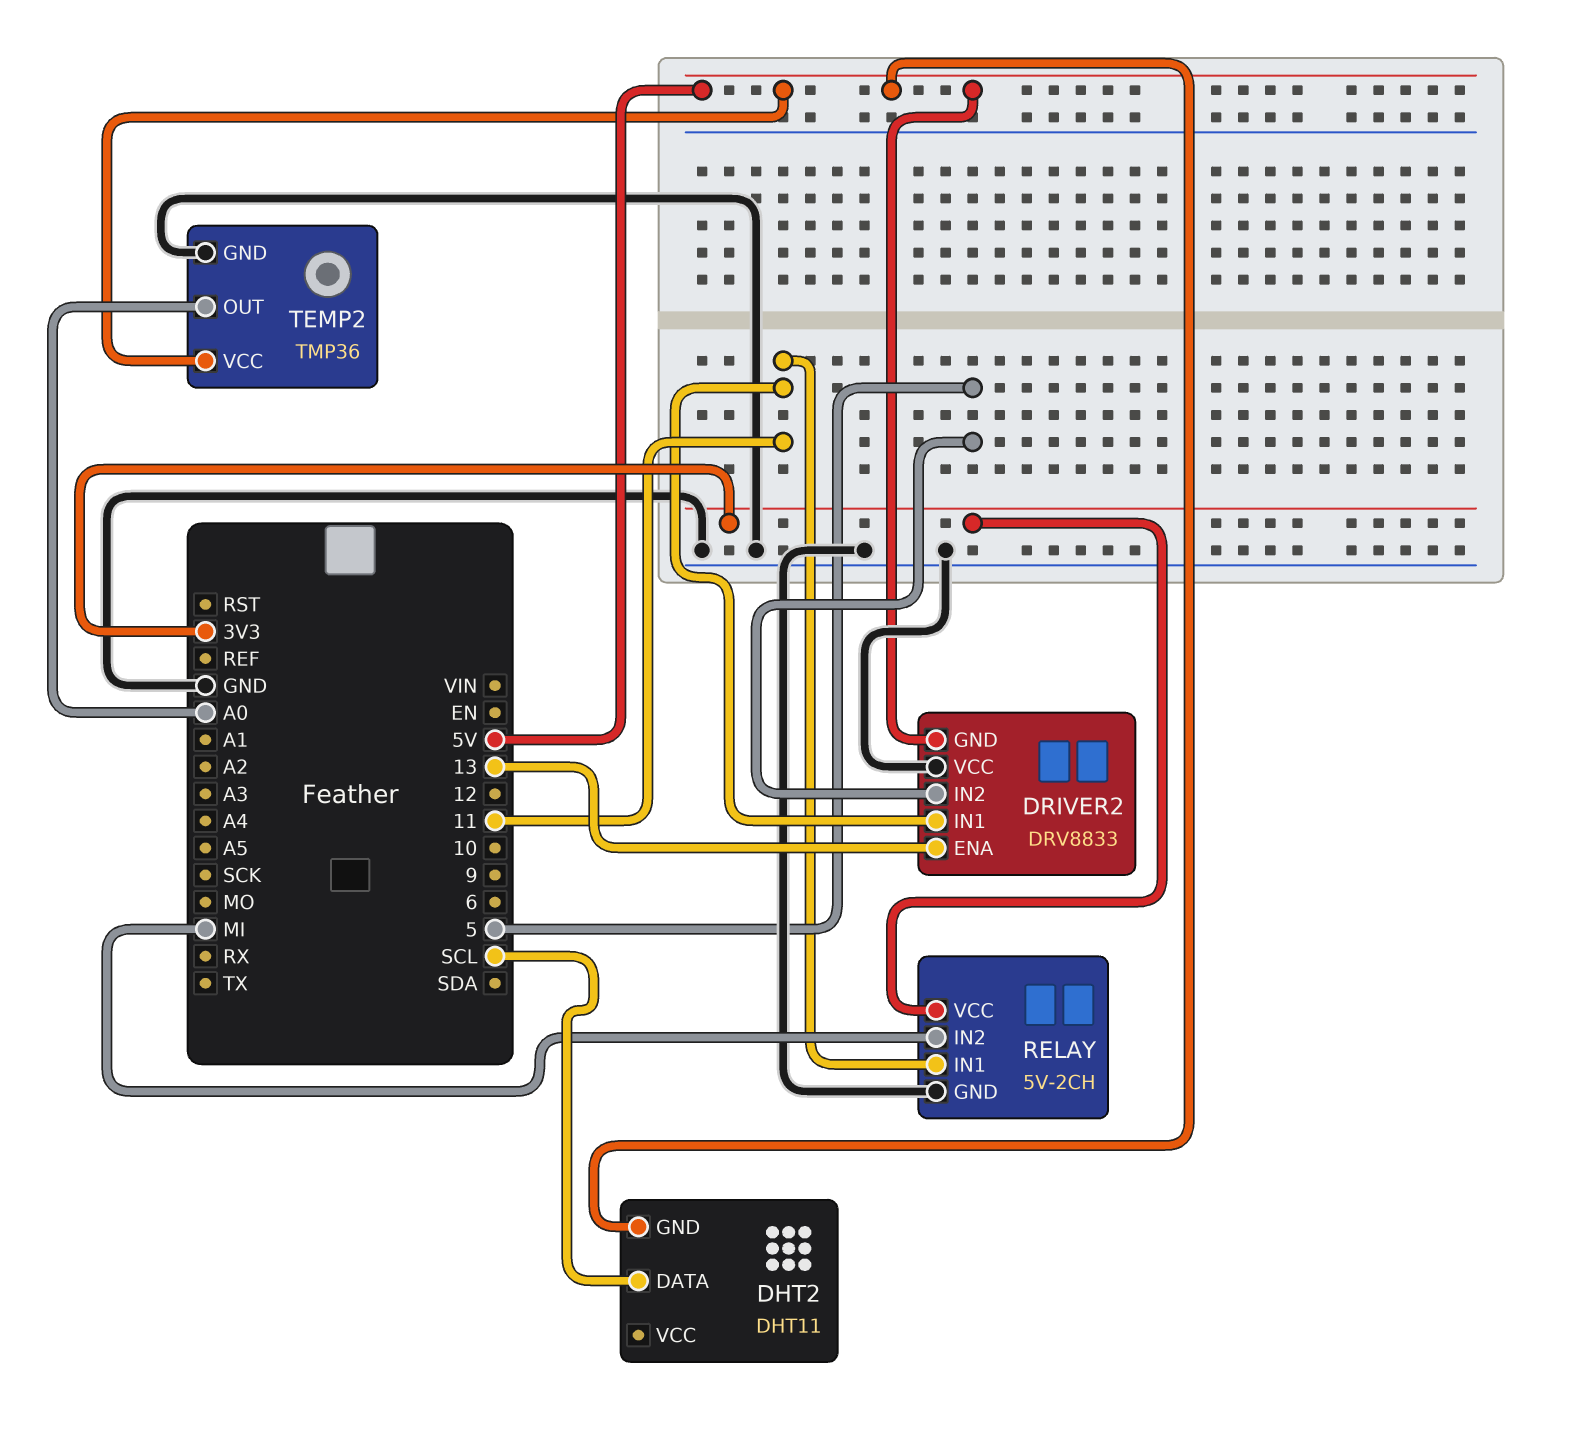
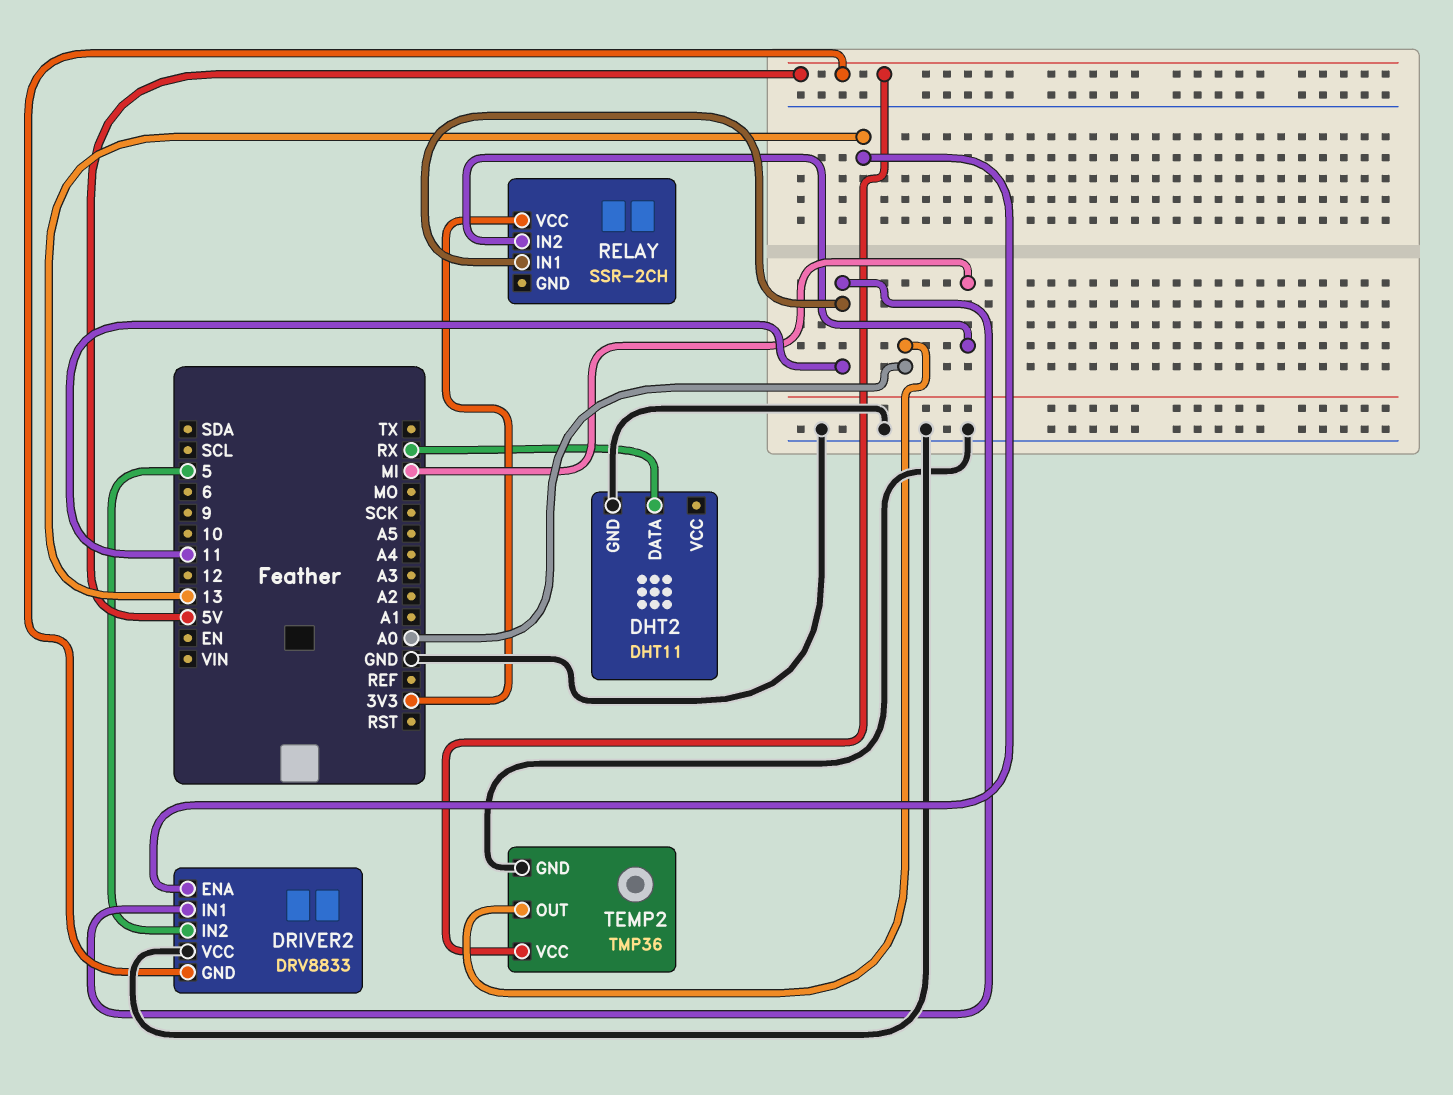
DHT2 pin DATA: SCL -> RX
DHT2 pin GND: 5V -> GND
RELAY: 5V-2CH -> SSR-2CH
RELAY pin GND: GND -> none

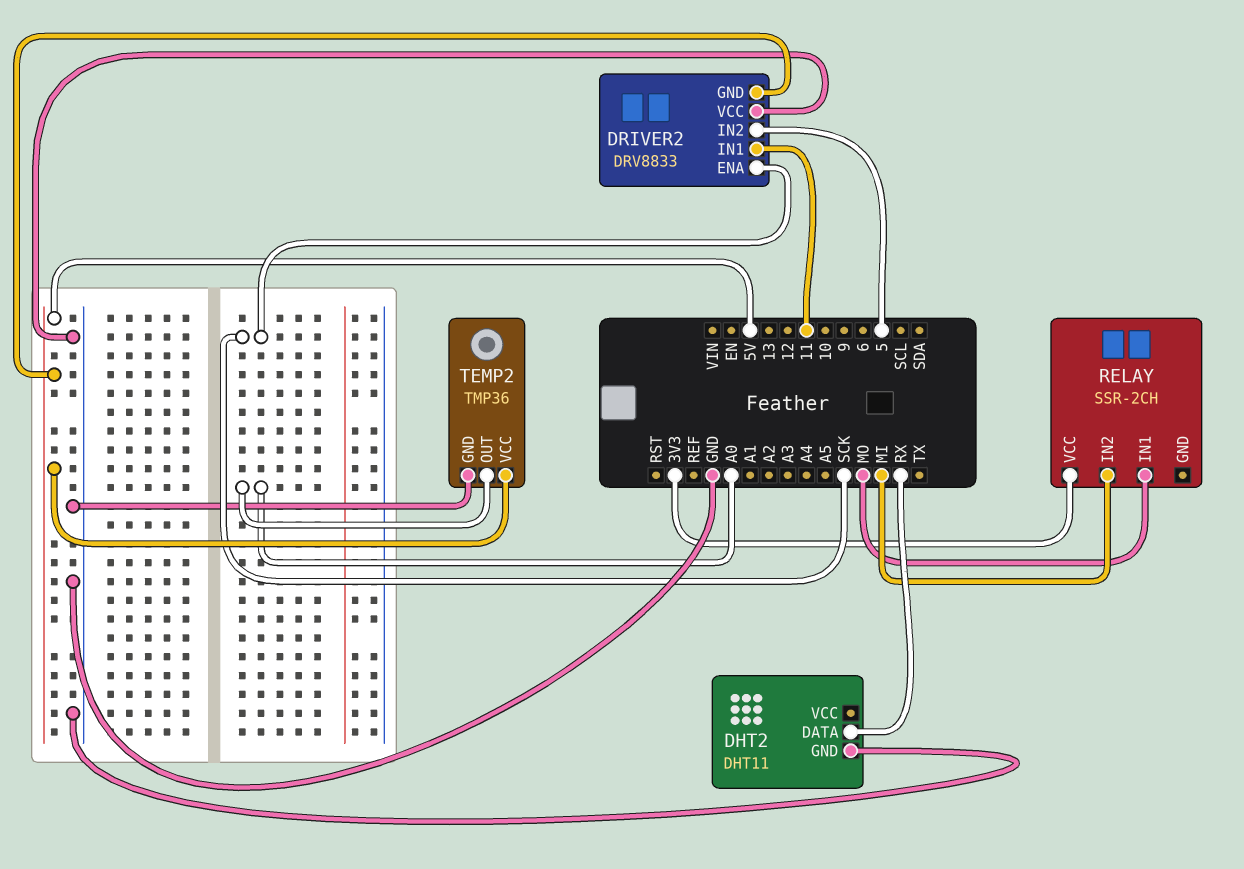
DRIVER2 pin ENA: 13 -> SCK
RELAY pin IN1: 11 -> MO

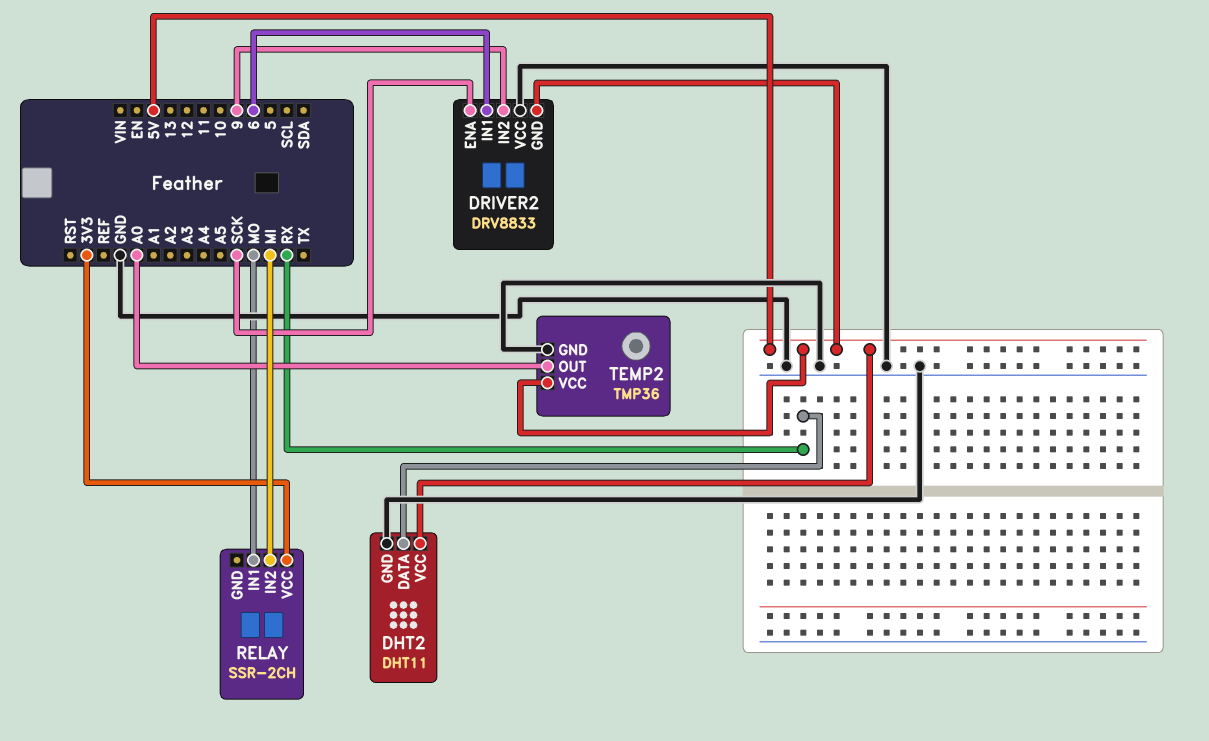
DHT2 pin VCC: none -> 5V
DRIVER2 pin IN1: 11 -> 6
DRIVER2 pin IN2: 5 -> 9

